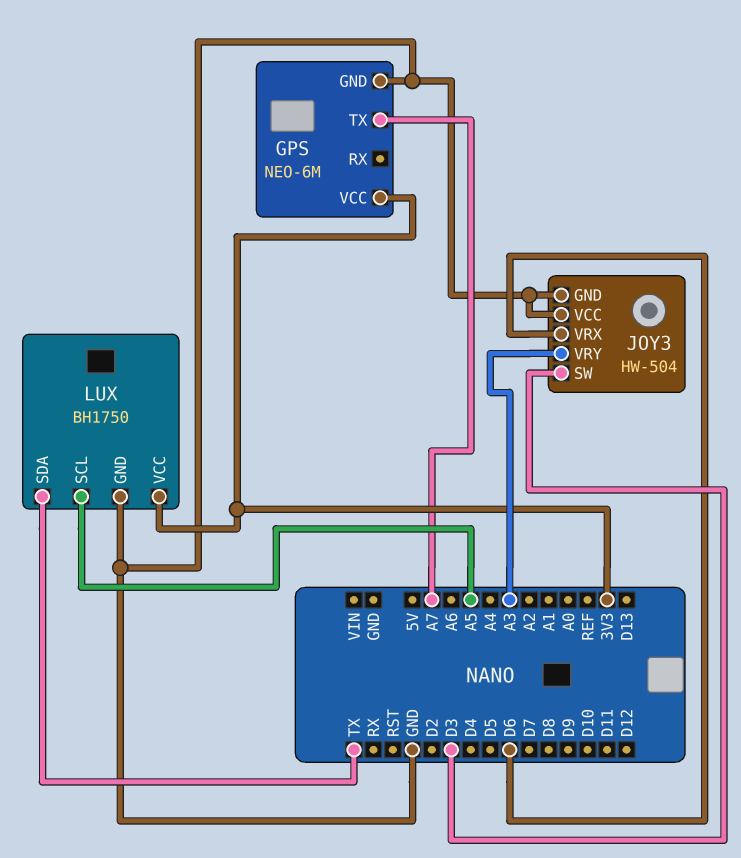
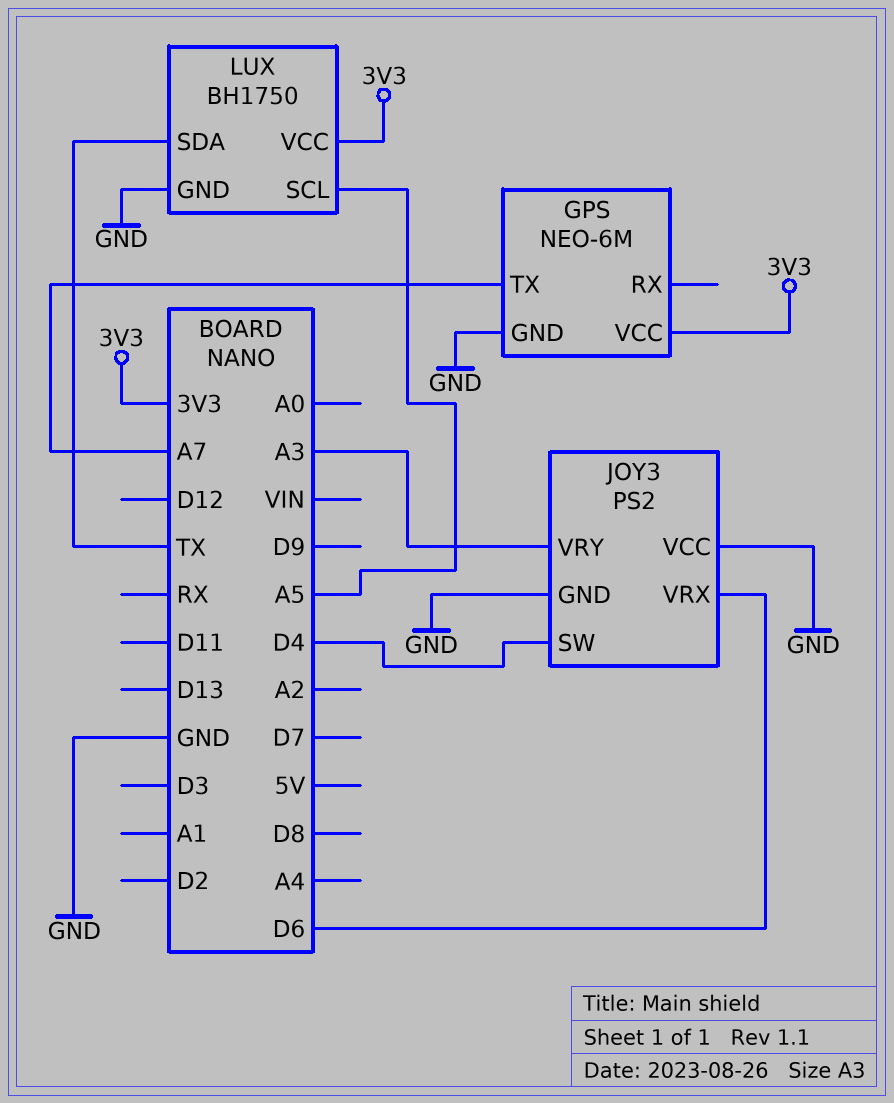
JOY3: HW-504 -> PS2
JOY3 pin SW: D3 -> D4

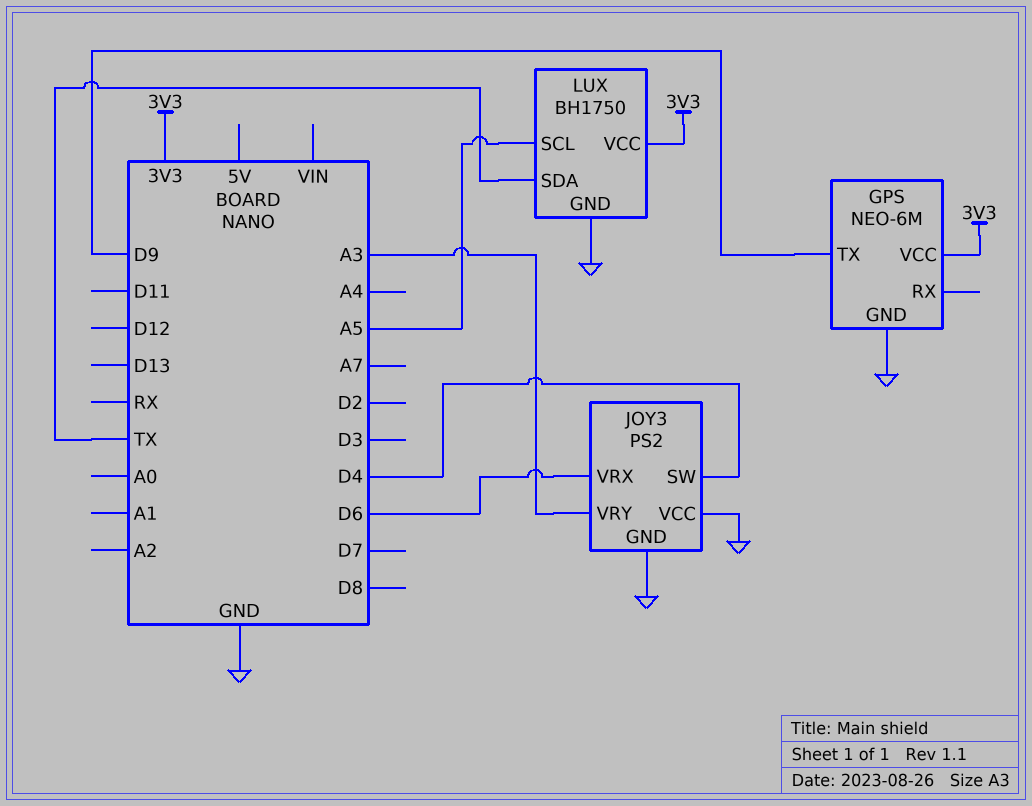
GPS pin TX: A7 -> D9

